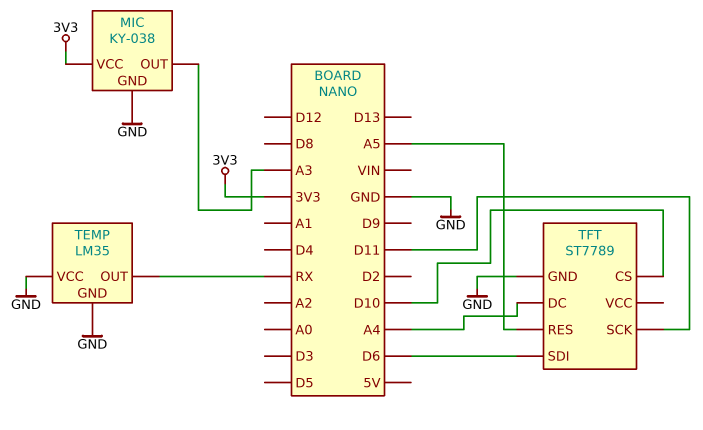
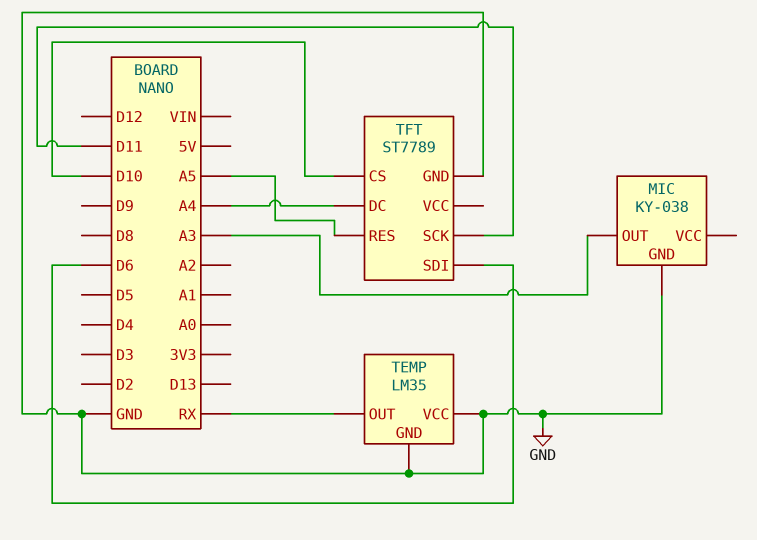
MIC pin VCC: 3V3 -> none

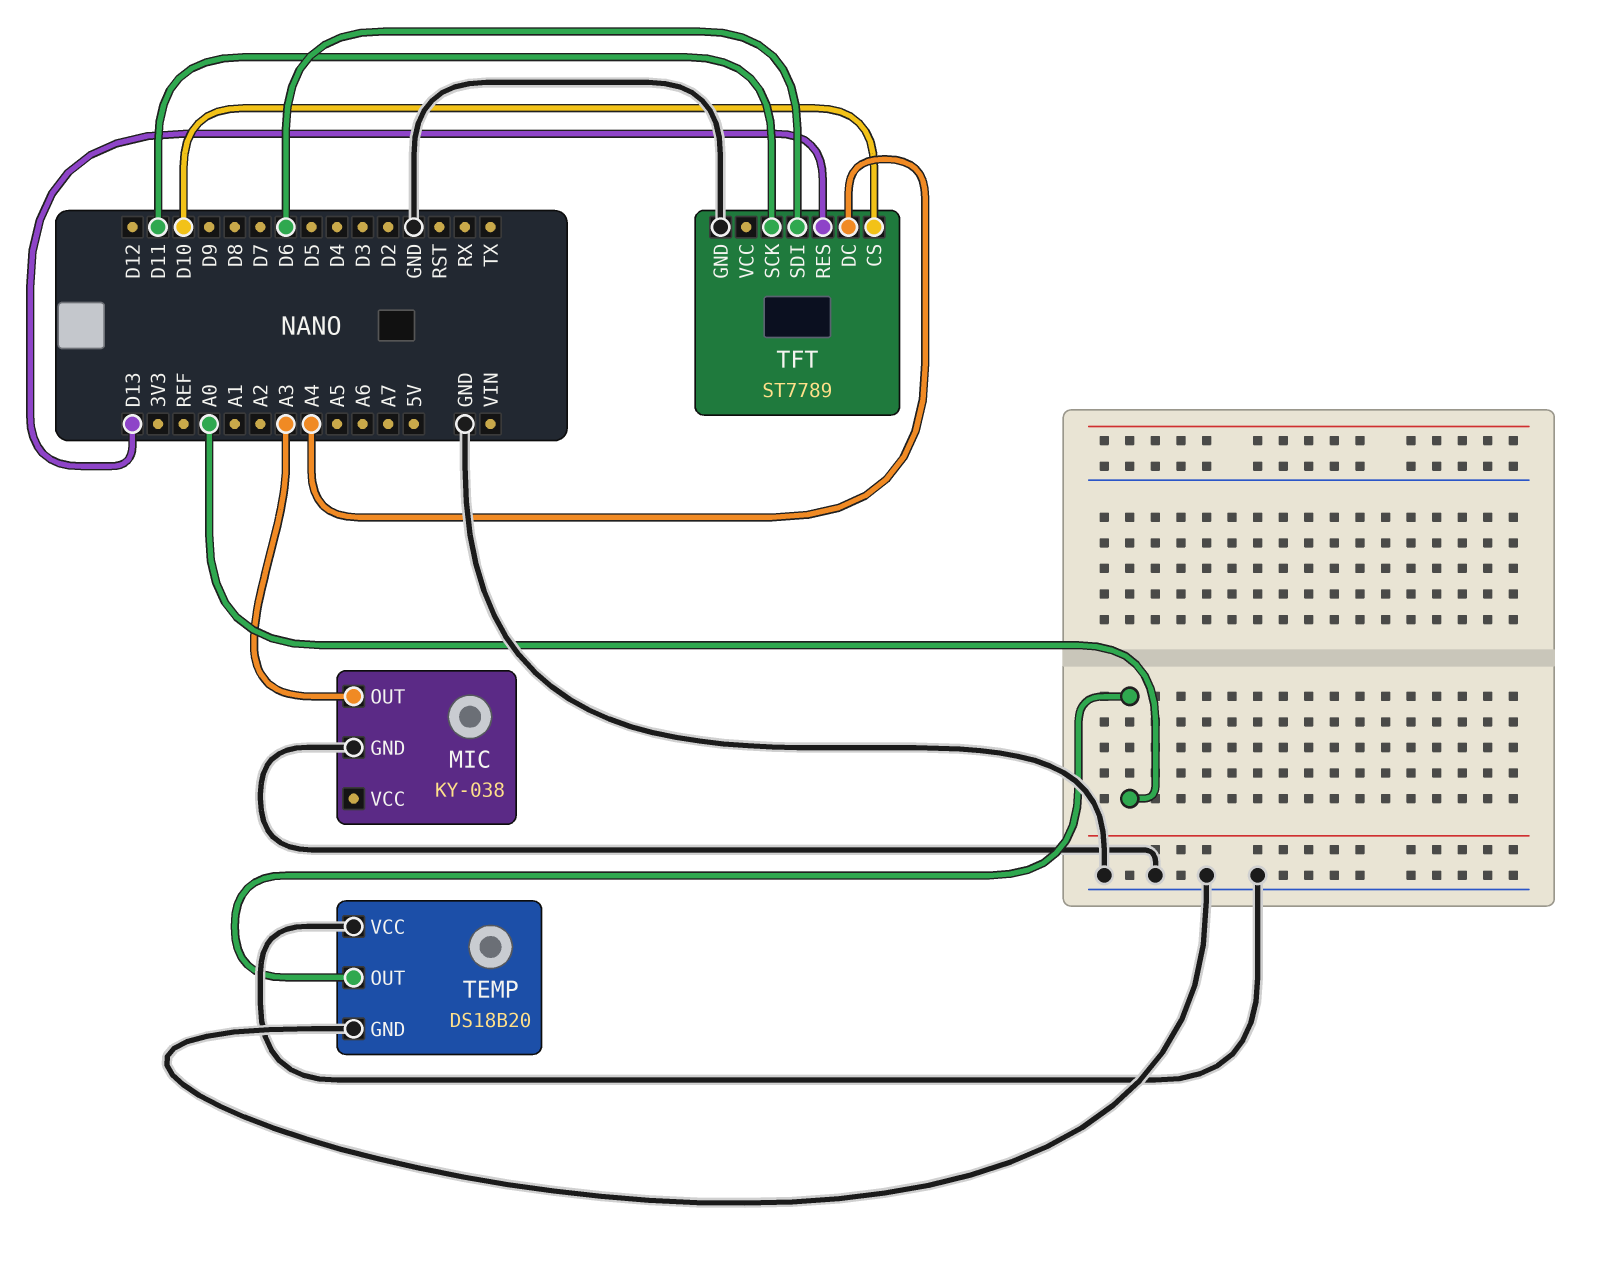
TEMP: LM35 -> DS18B20
TEMP pin OUT: RX -> A0
TFT pin RES: A5 -> D13

